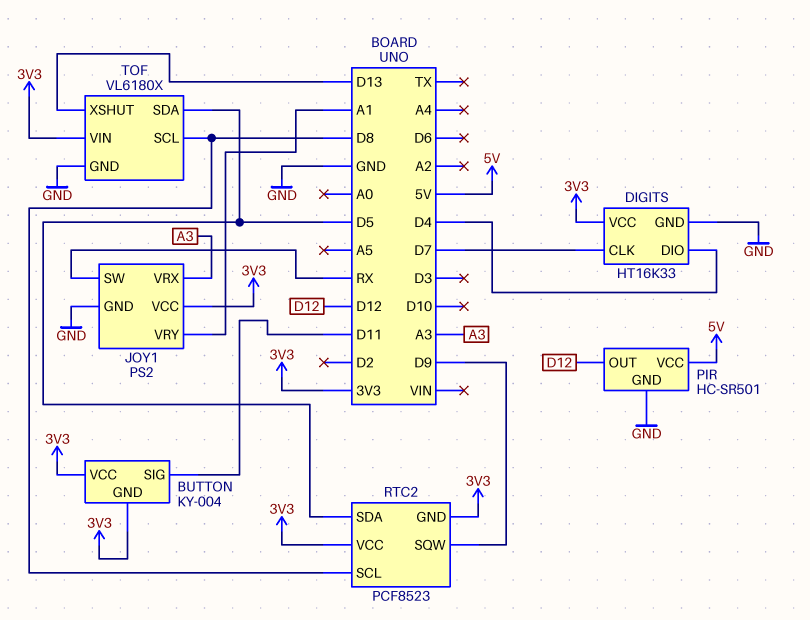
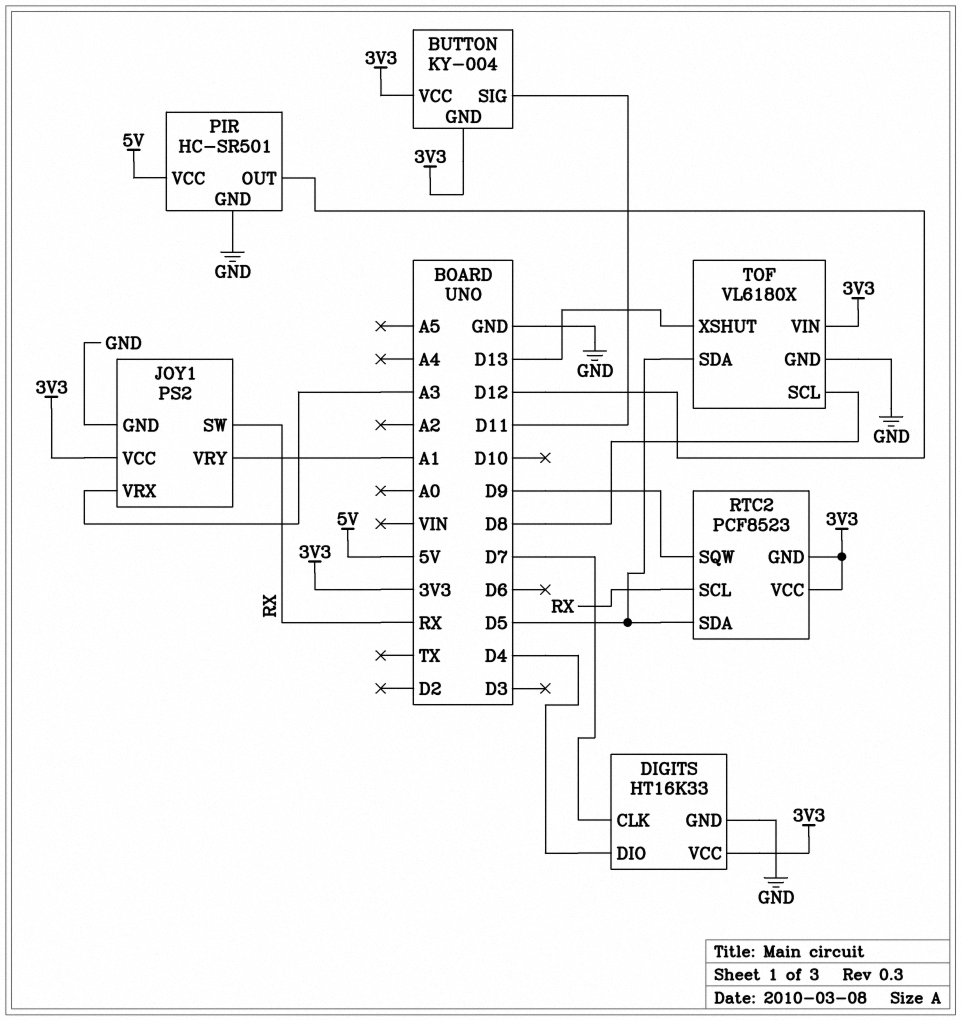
RTC2 pin SCL: D8 -> RX

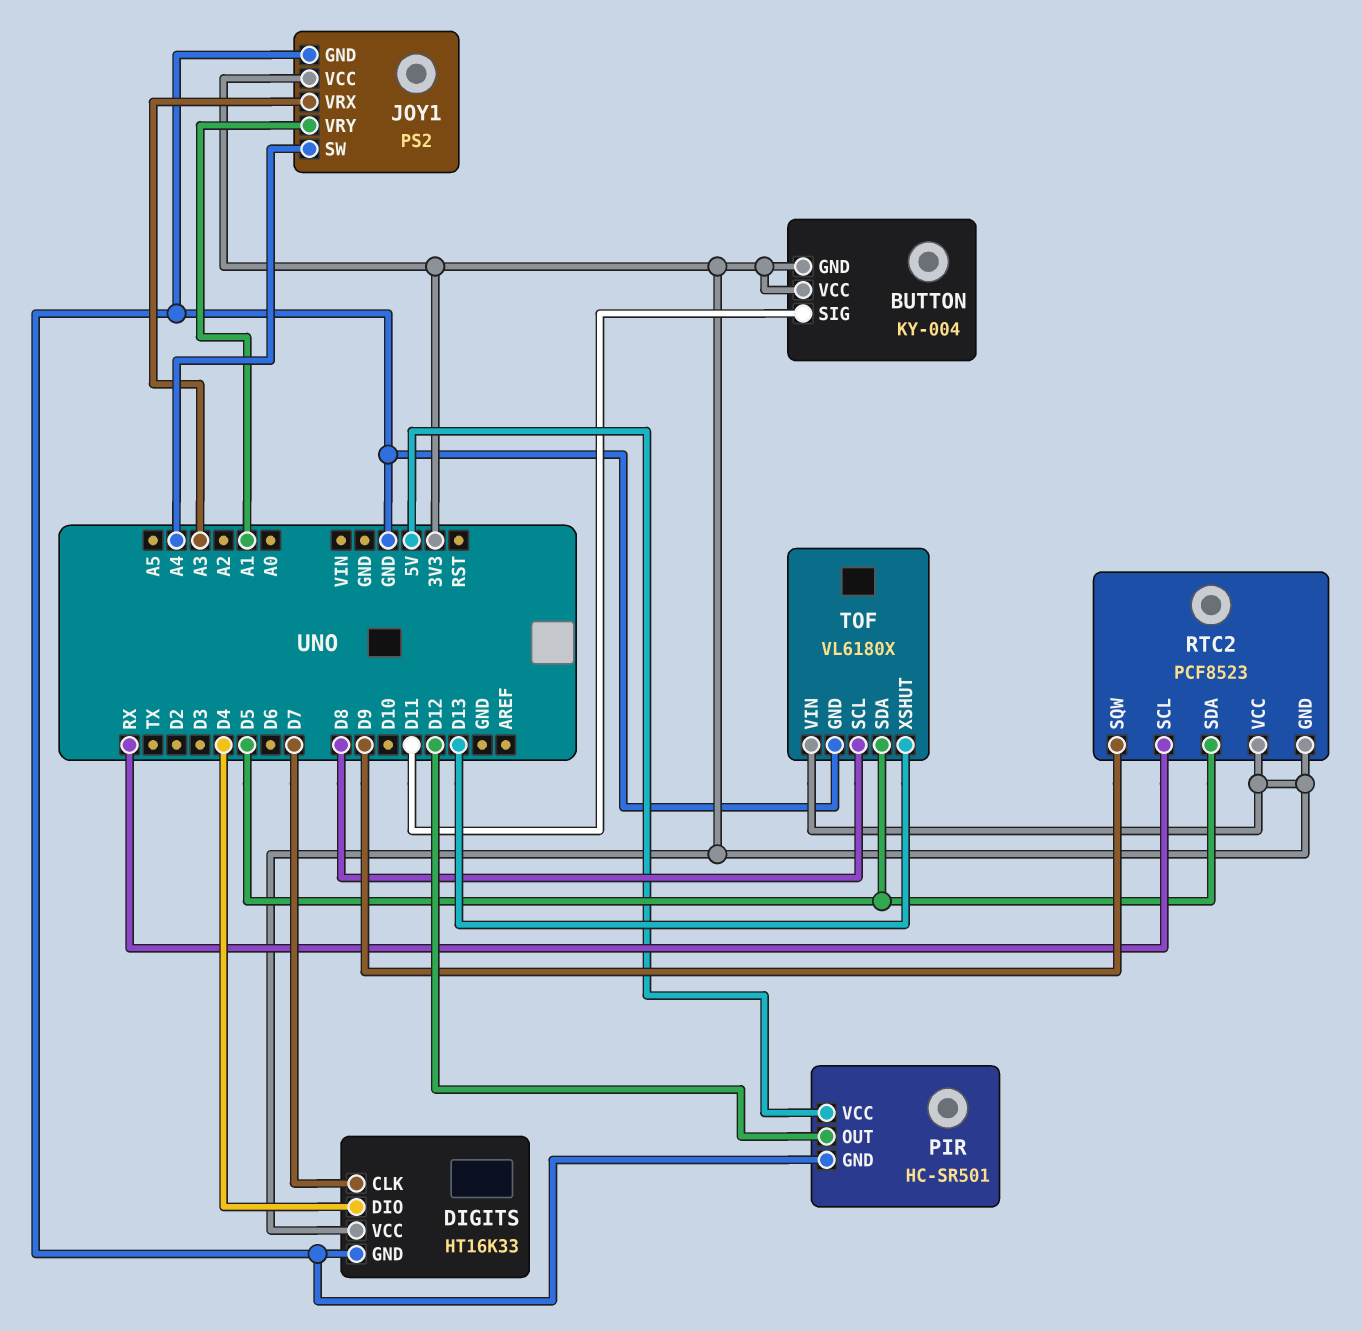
JOY1 pin SW: RX -> A4

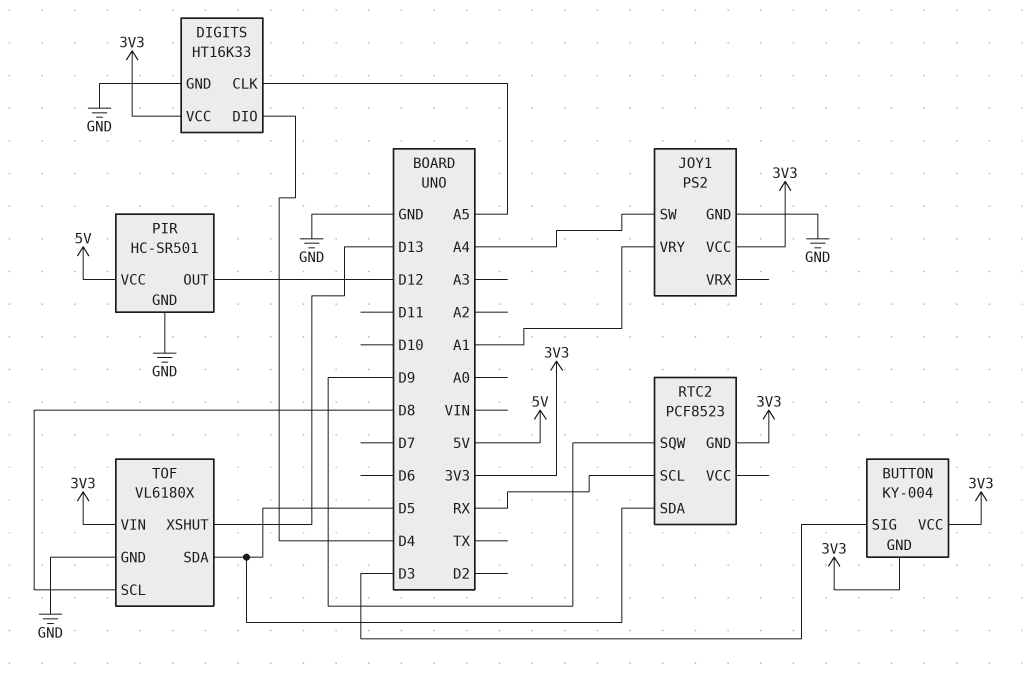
BUTTON pin SIG: D11 -> D3
DIGITS pin CLK: D7 -> A5
JOY1 pin VRX: A3 -> none
RTC2 pin VCC: 3V3 -> none

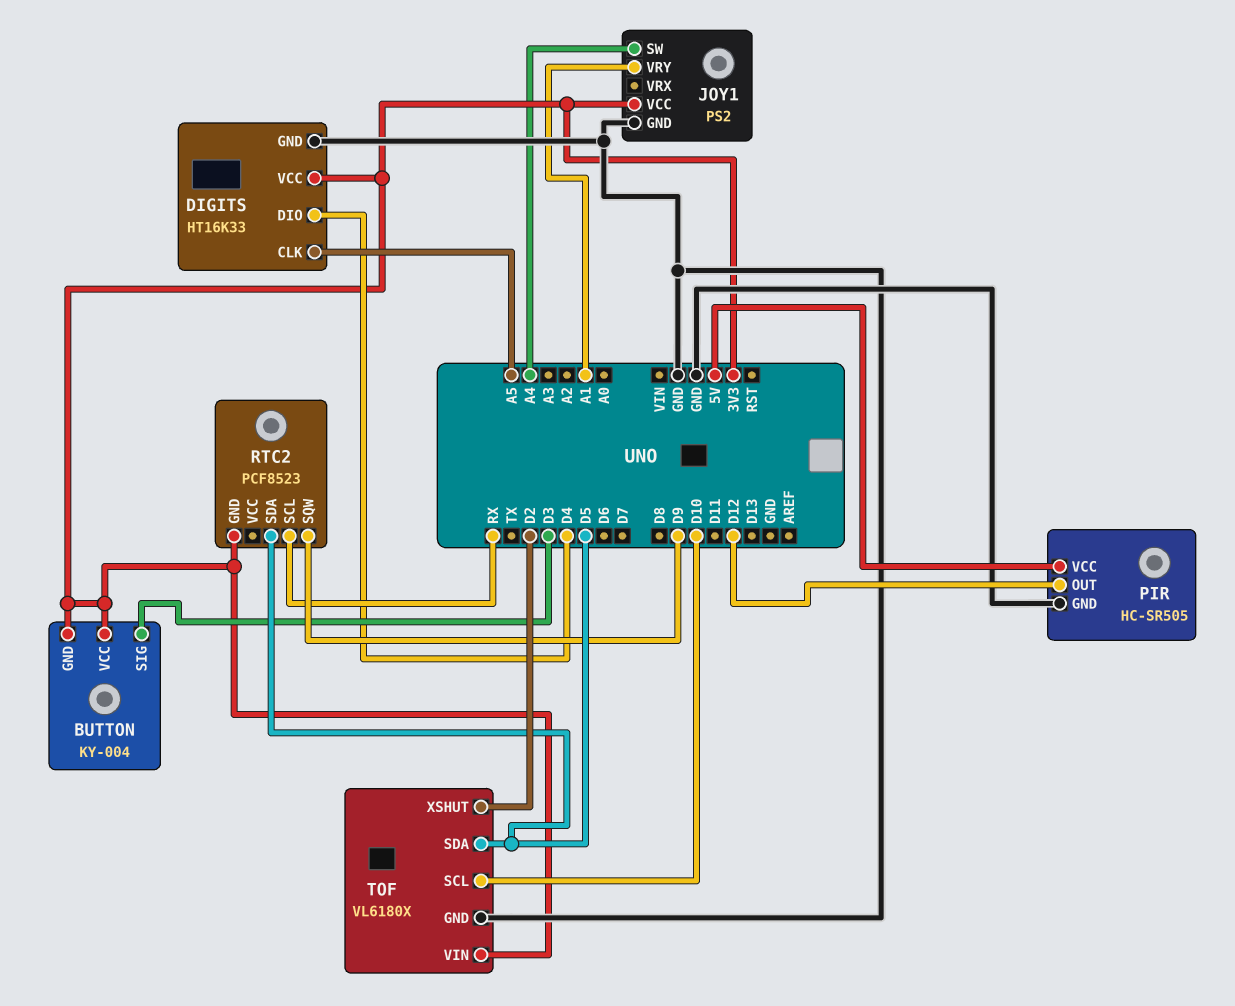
PIR: HC-SR501 -> HC-SR505
TOF pin SCL: D8 -> D10
TOF pin XSHUT: D13 -> D2

